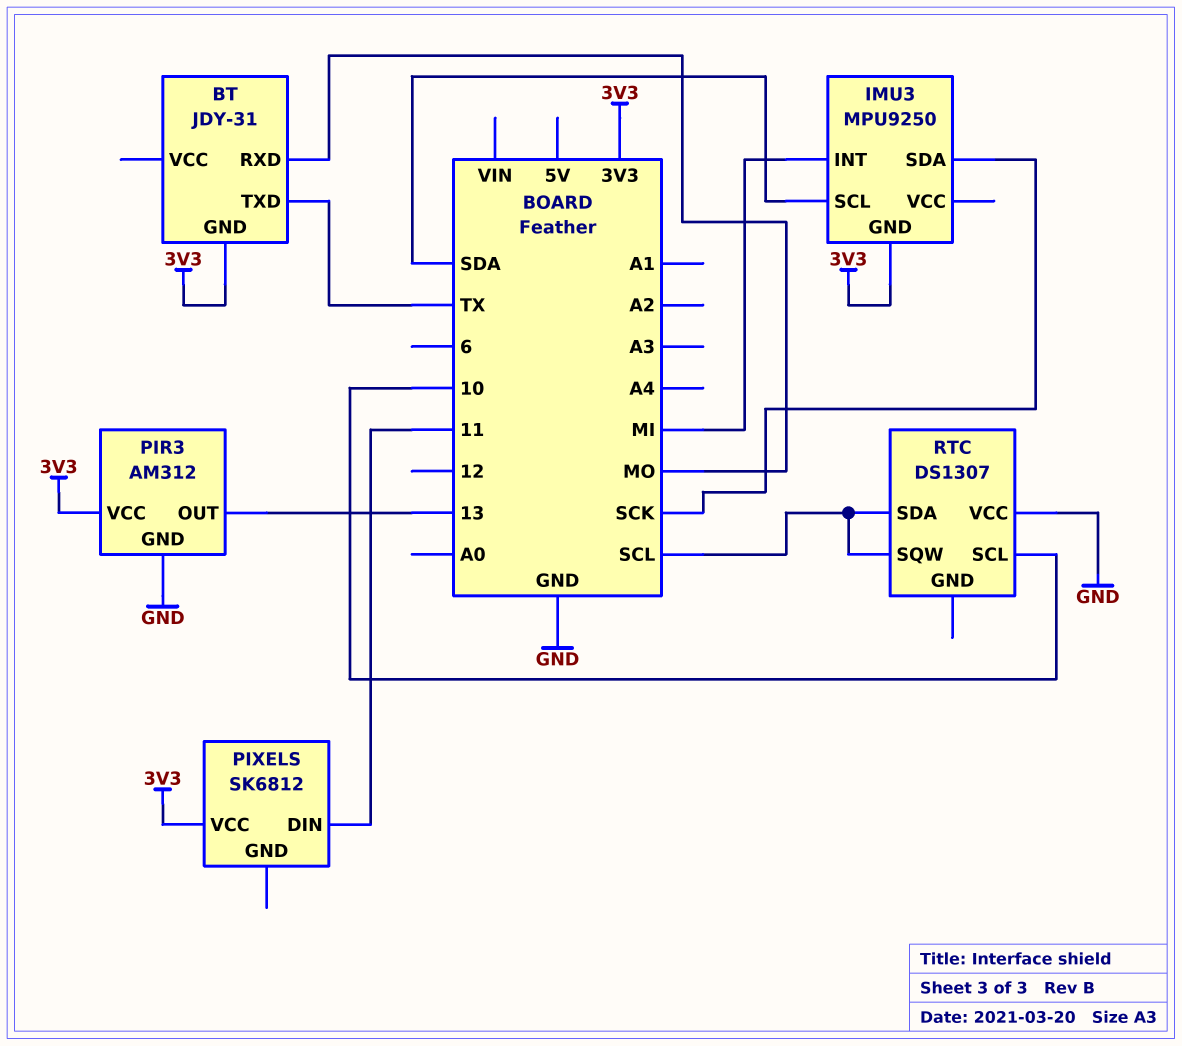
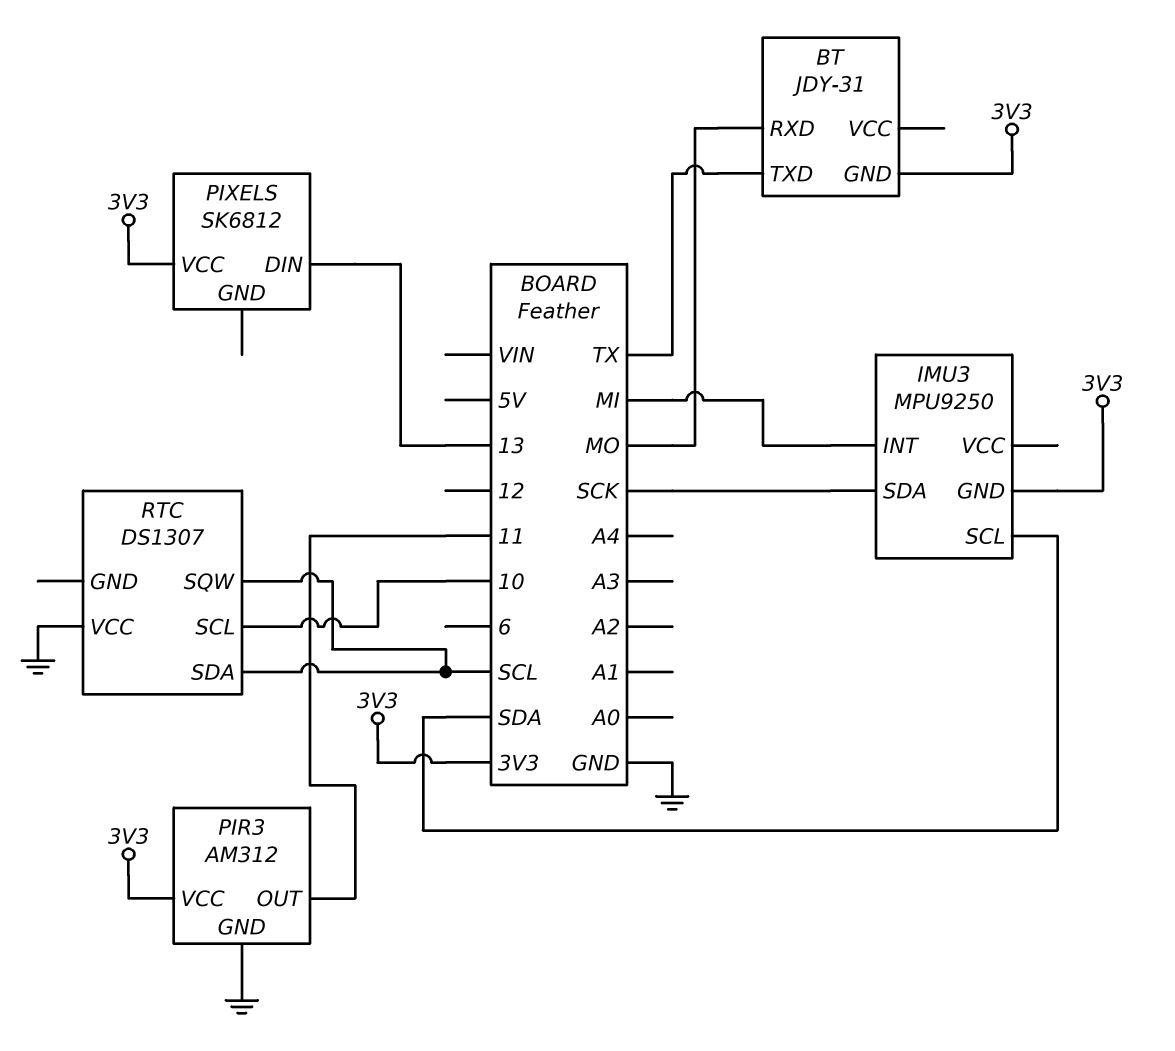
PIR3 pin OUT: 13 -> 11
PIXELS pin DIN: 11 -> 13

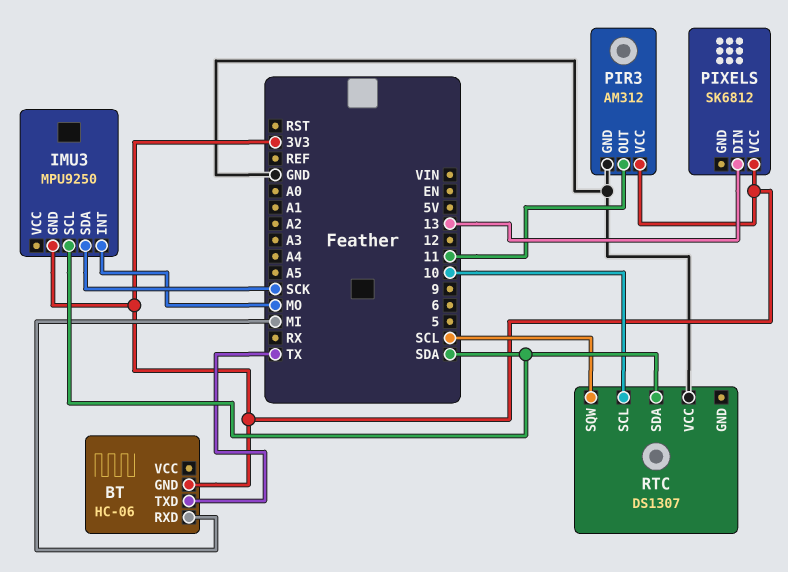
BT: JDY-31 -> HC-06
BT pin RXD: MO -> MI
IMU3 pin INT: MI -> MO
RTC pin SDA: SCL -> SDA

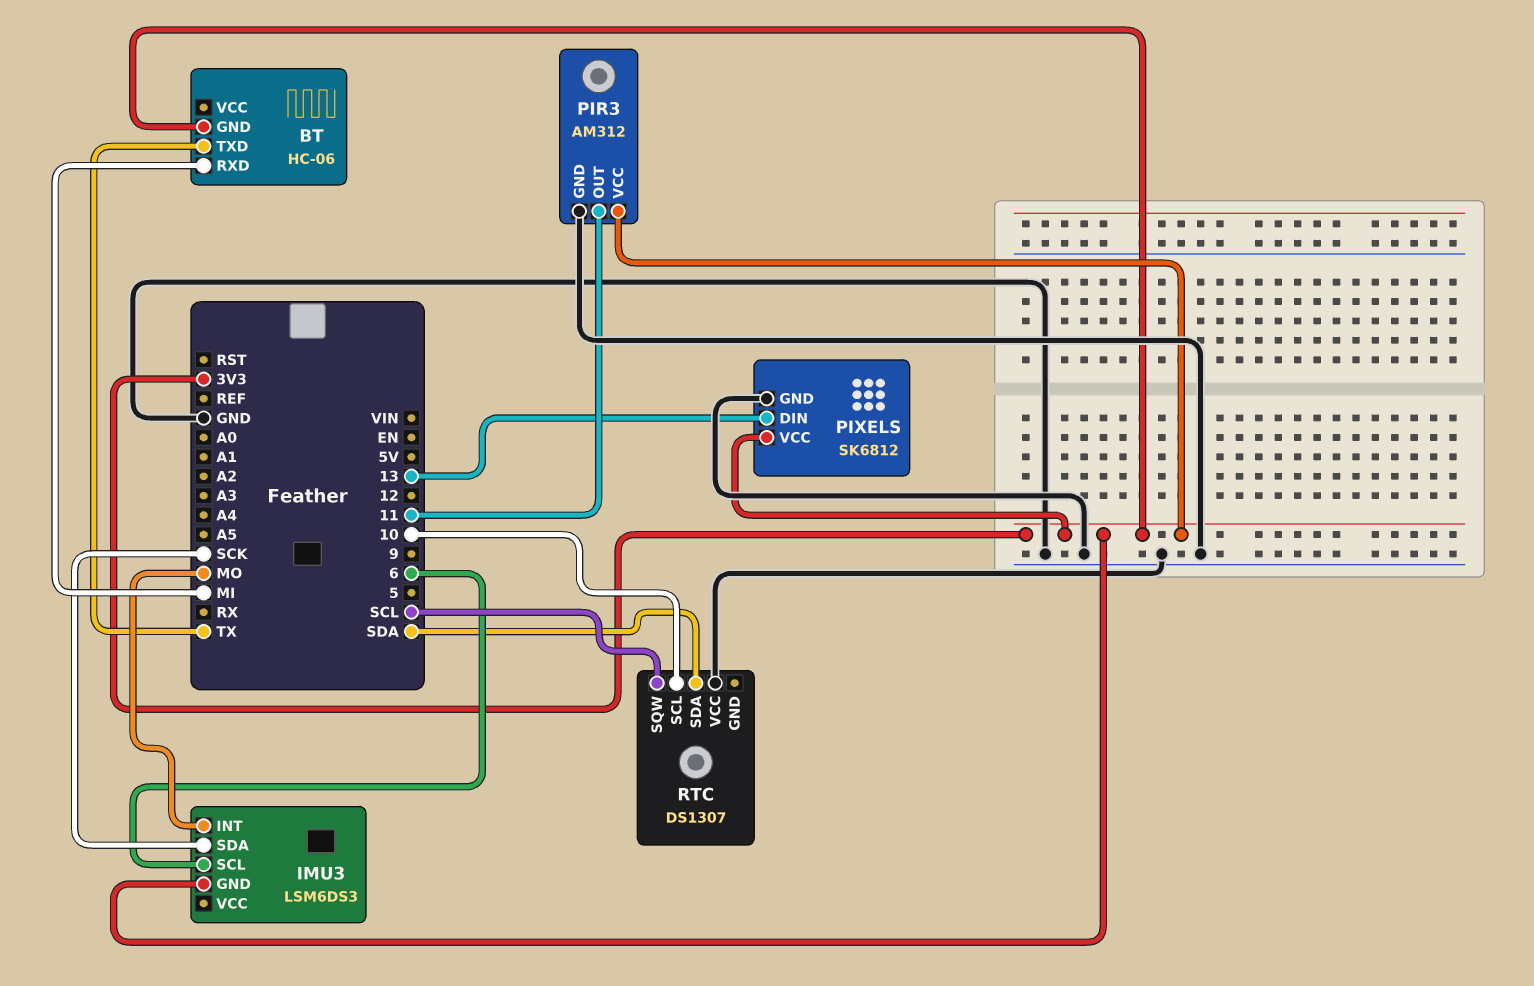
IMU3: MPU9250 -> LSM6DS3
IMU3 pin SCL: SDA -> 6
PIXELS pin GND: none -> GND

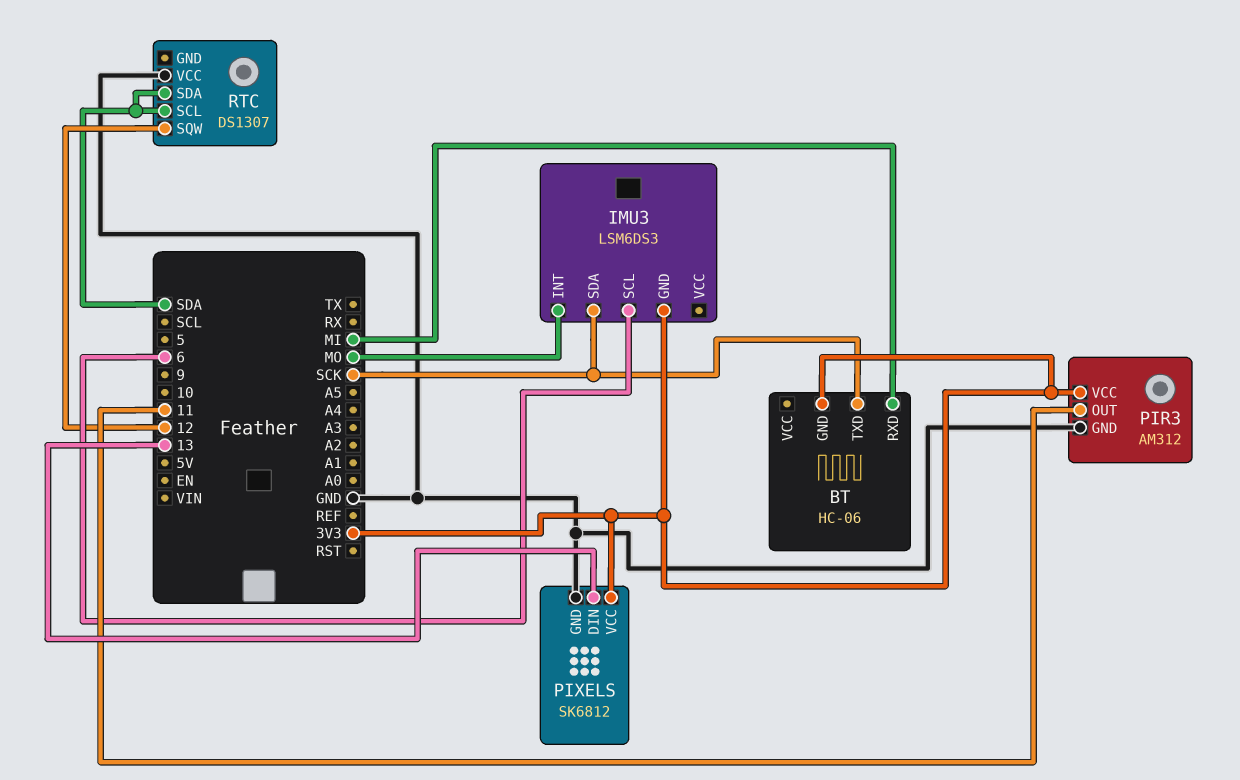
BT pin TXD: TX -> SCK
RTC pin SCL: 10 -> SDA
RTC pin SQW: SCL -> 12

